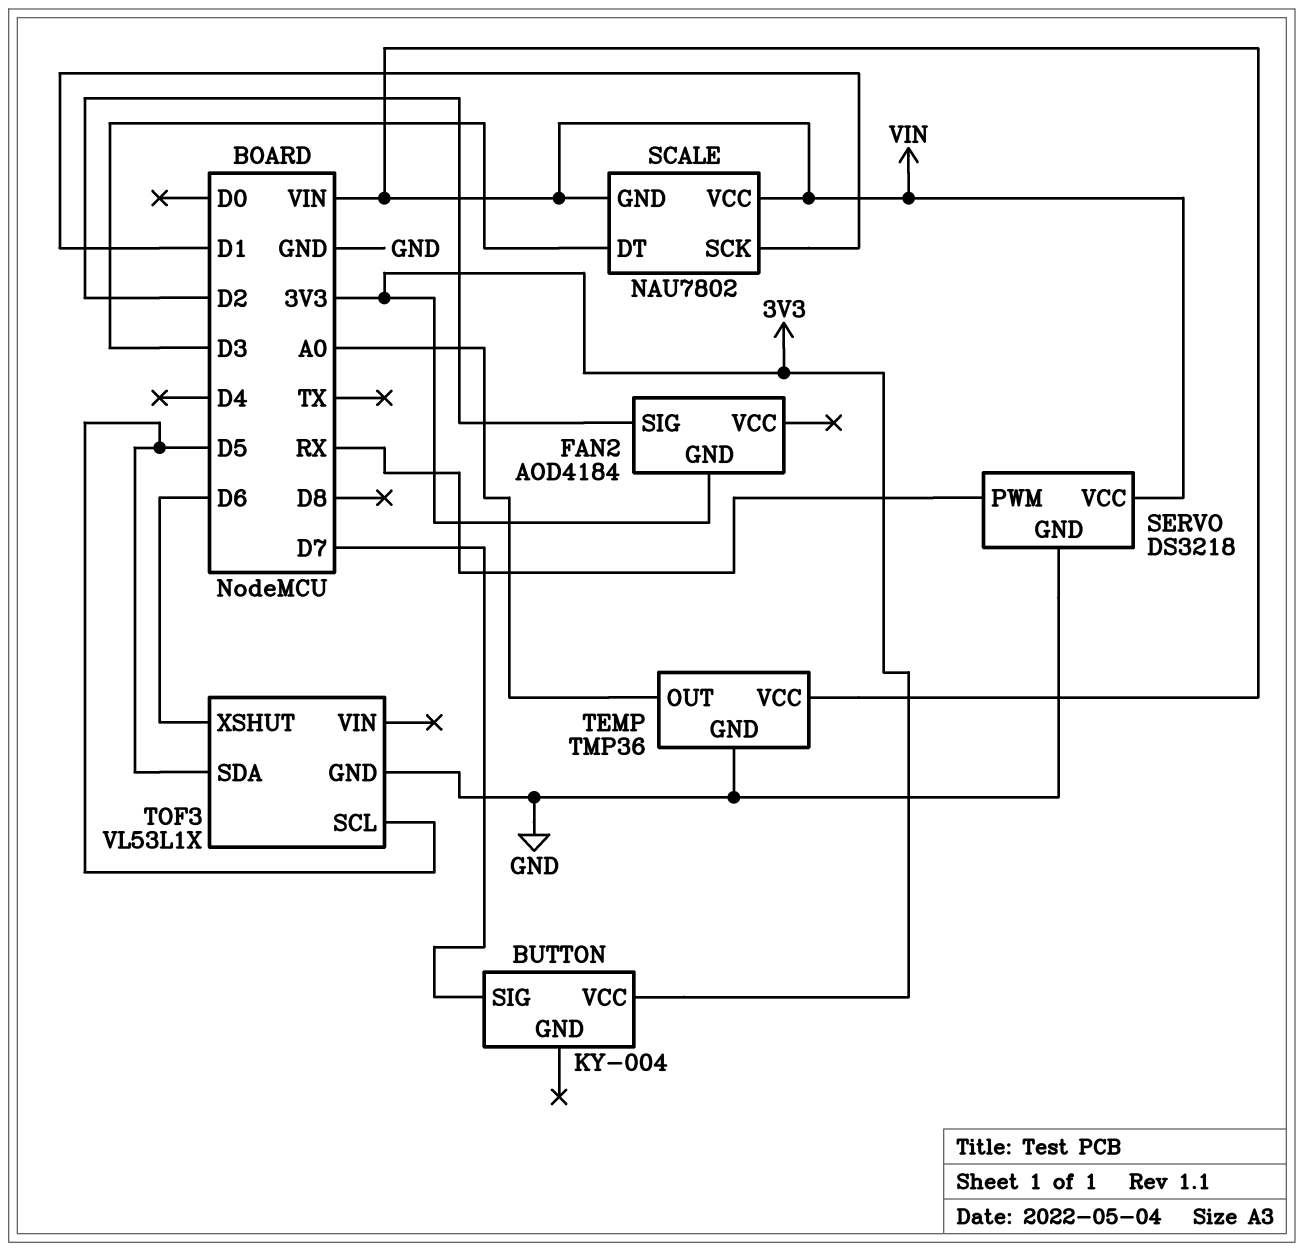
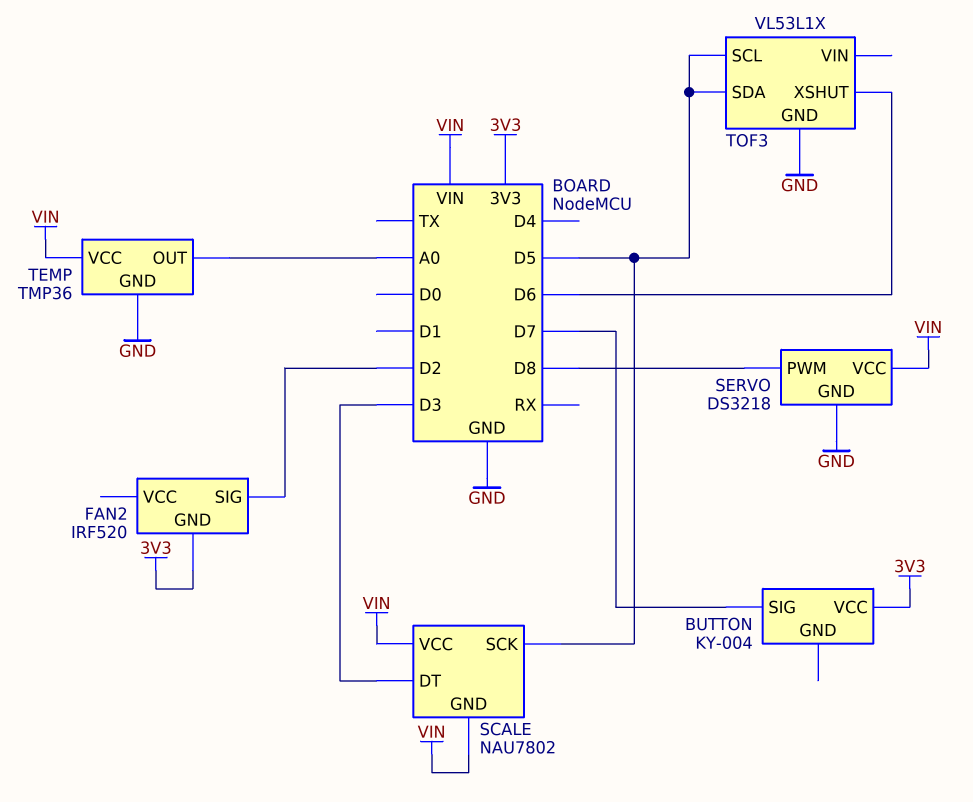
FAN2: AOD4184 -> IRF520
SCALE pin SCK: D1 -> D5
SERVO pin PWM: RX -> D8

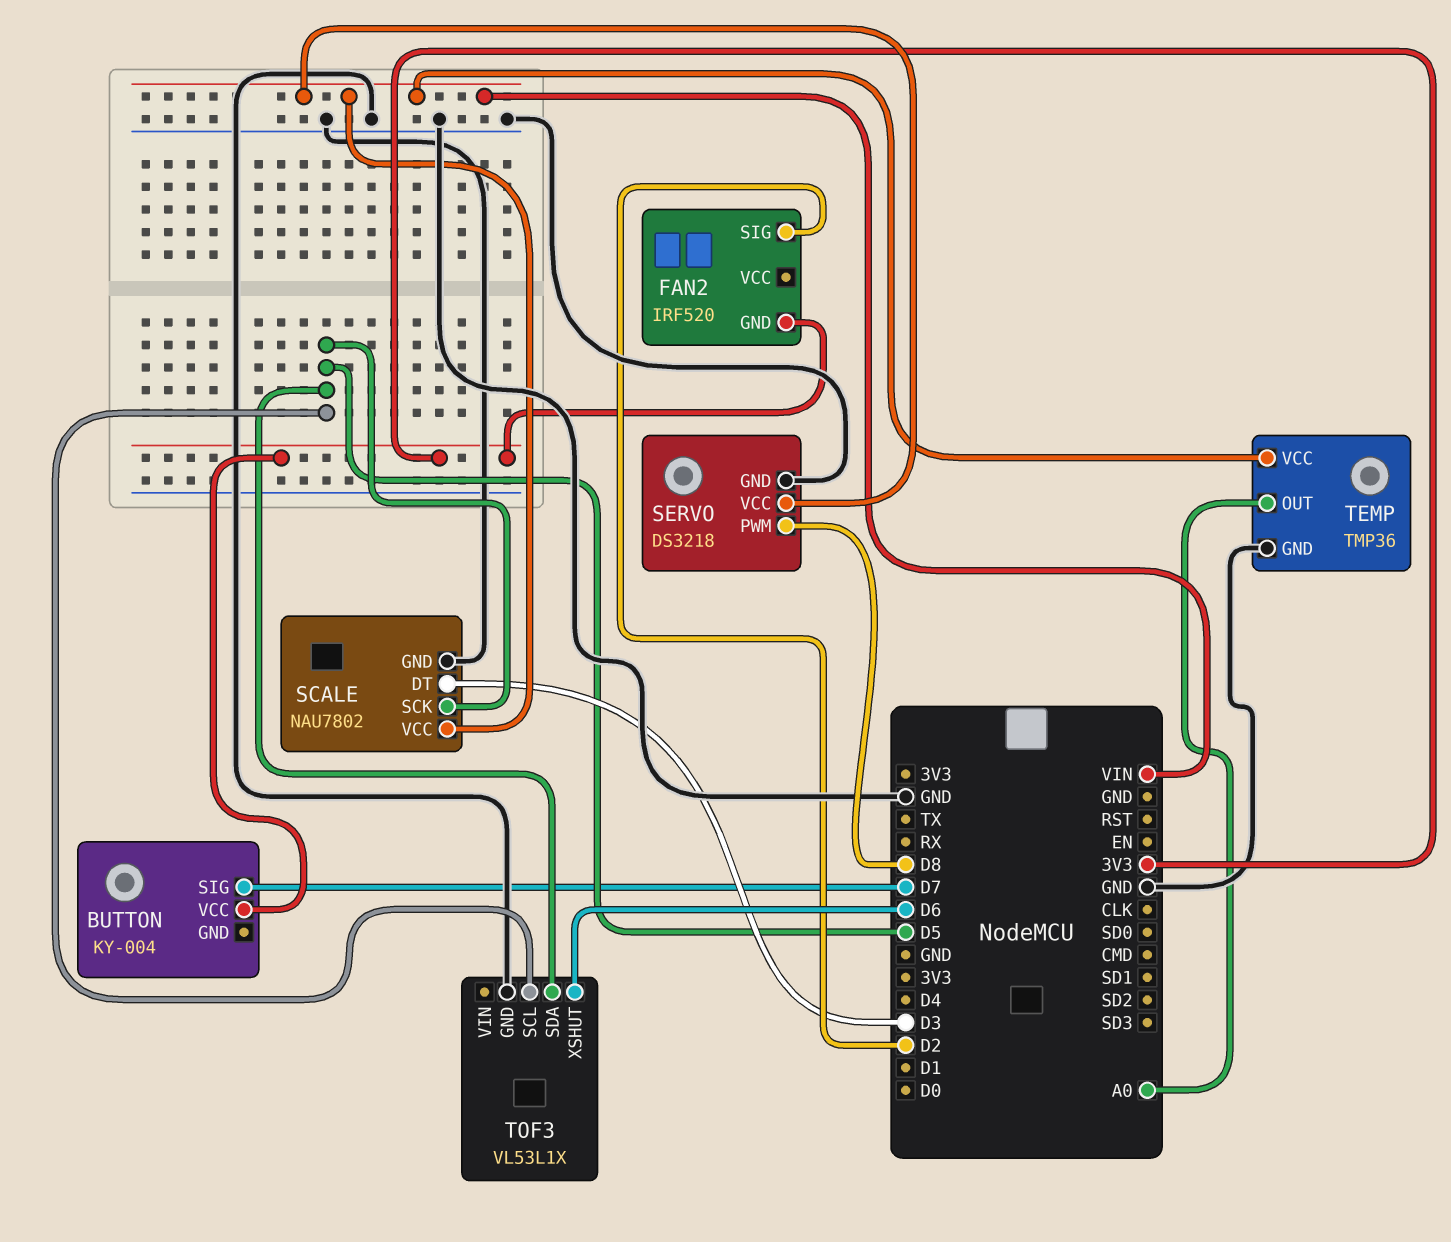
SCALE pin GND: VIN -> GND

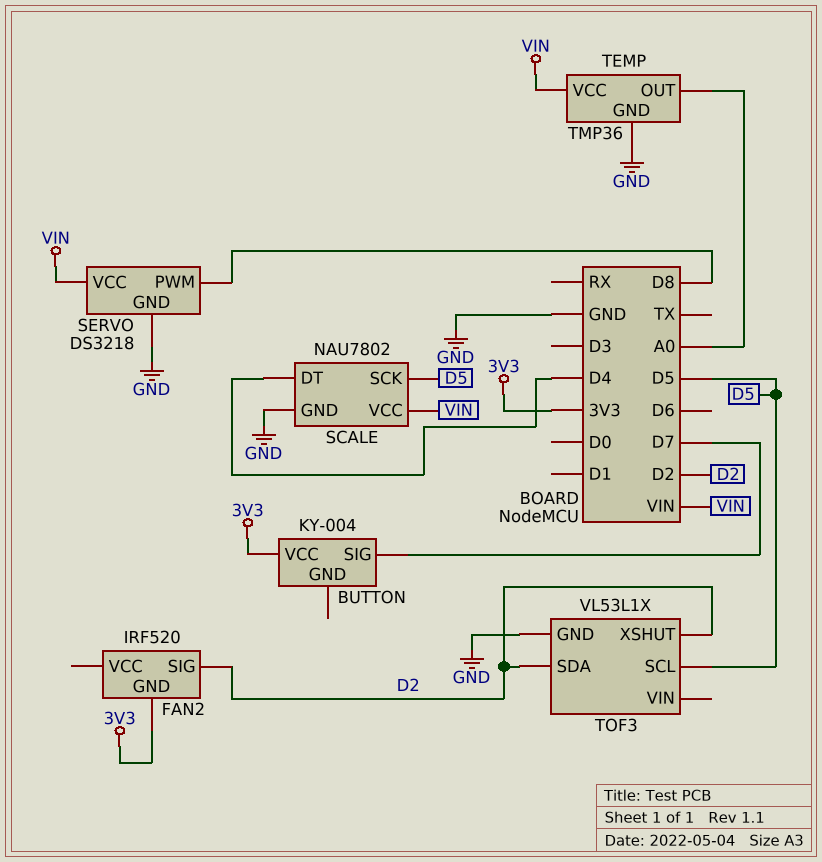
SCALE pin DT: D3 -> D4
TOF3 pin SDA: D5 -> D2
TOF3 pin XSHUT: D6 -> D2

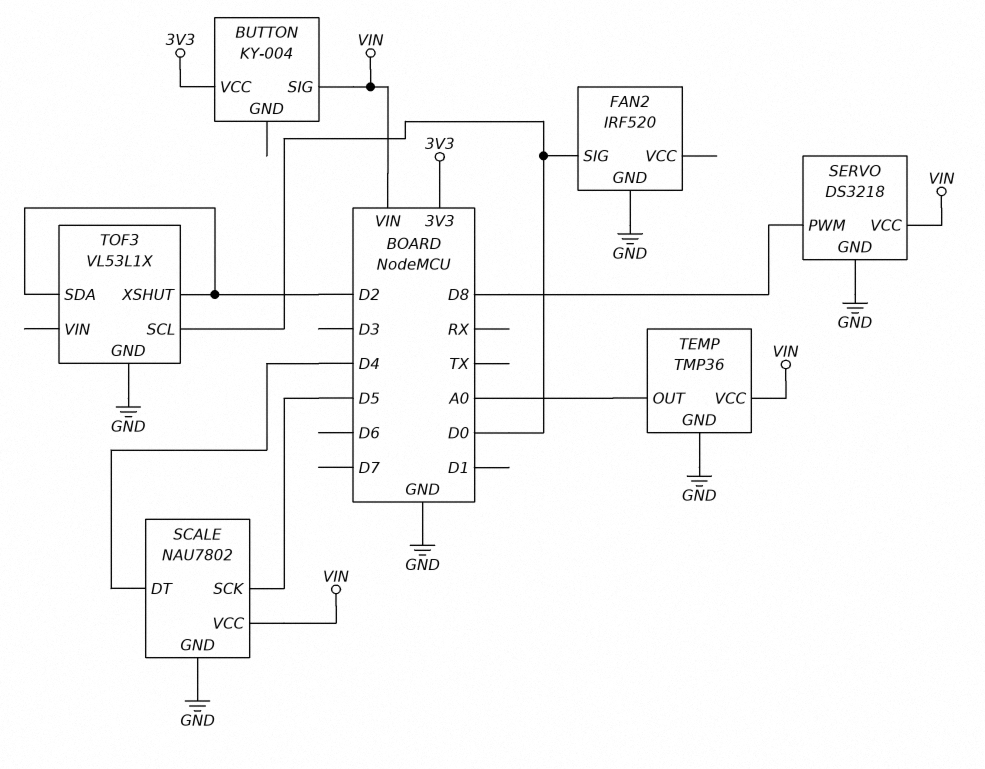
BUTTON pin SIG: D7 -> VIN
FAN2 pin GND: 3V3 -> GND
FAN2 pin SIG: D2 -> D0
TOF3 pin SCL: D5 -> D0

